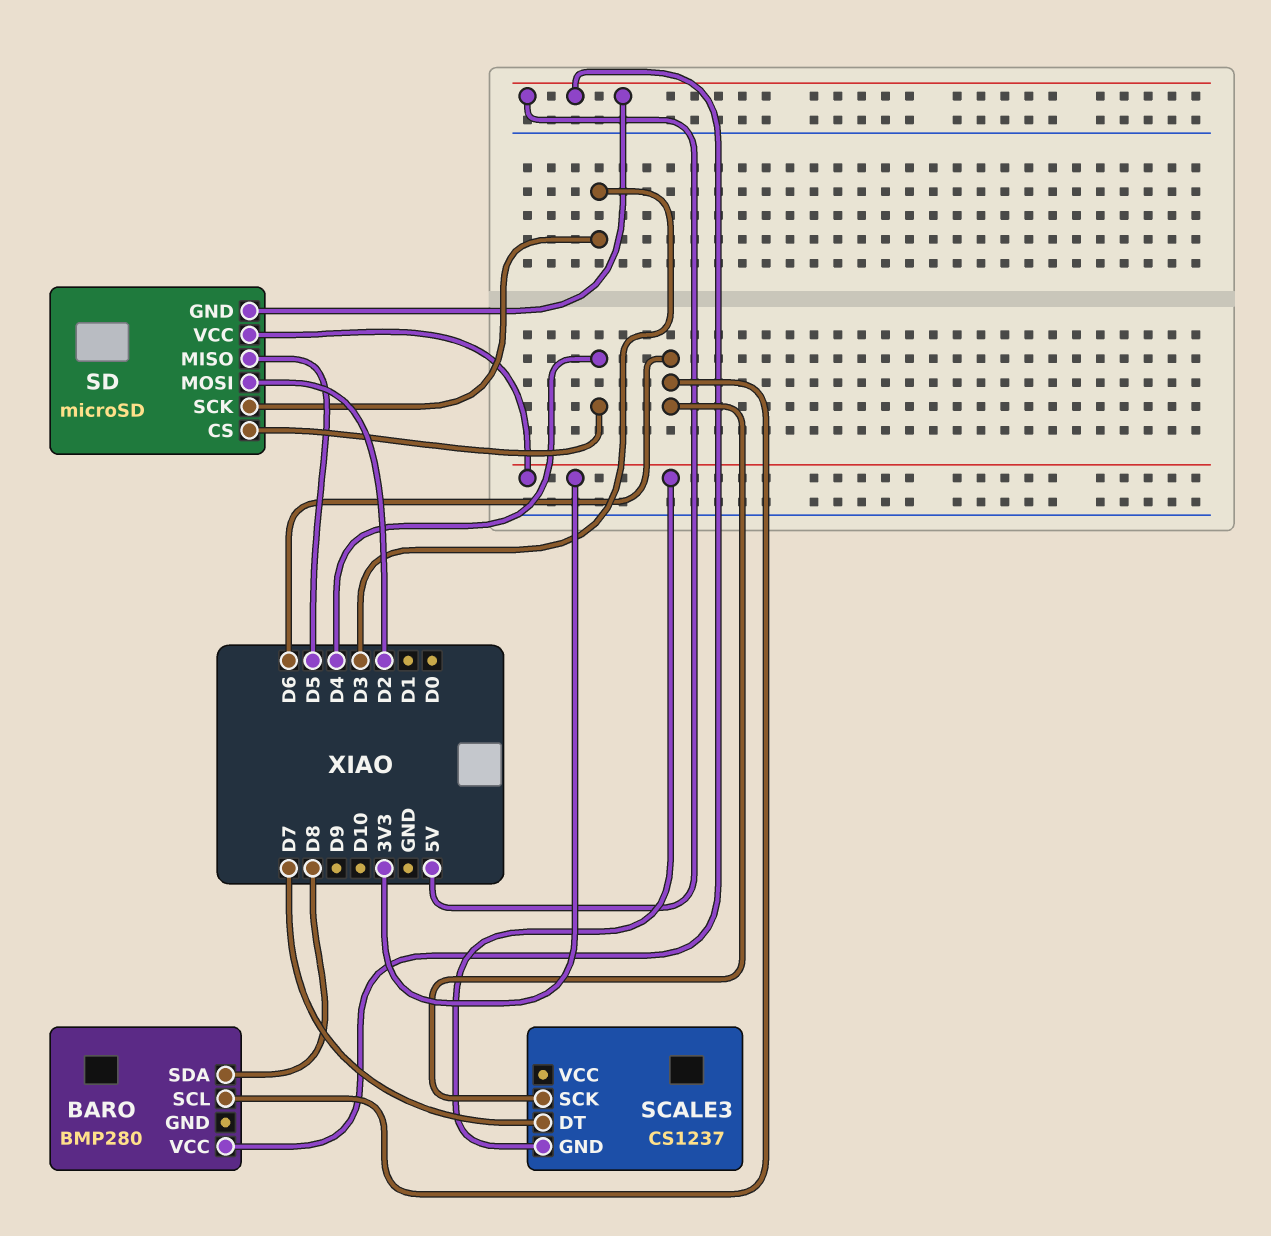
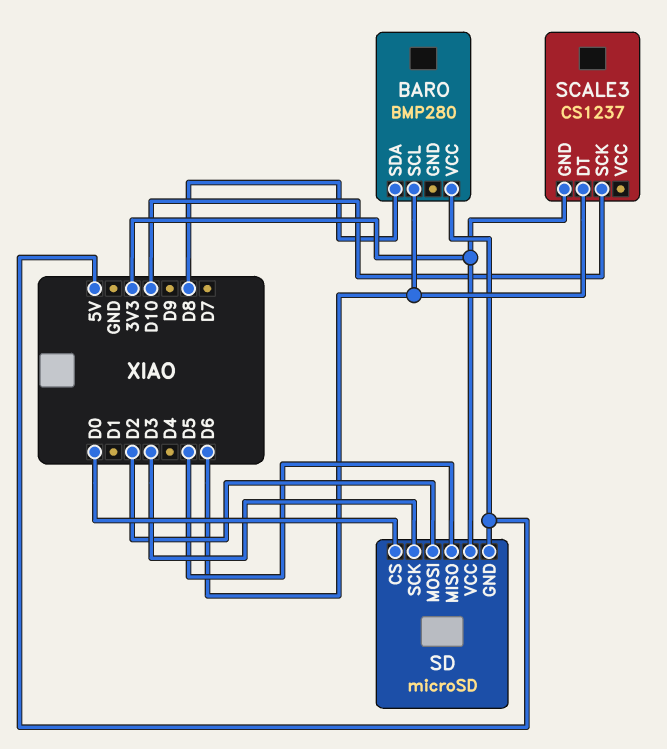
SCALE3 pin DT: D7 -> D6
SCALE3 pin SCK: D6 -> D10
SD pin CS: D4 -> D0

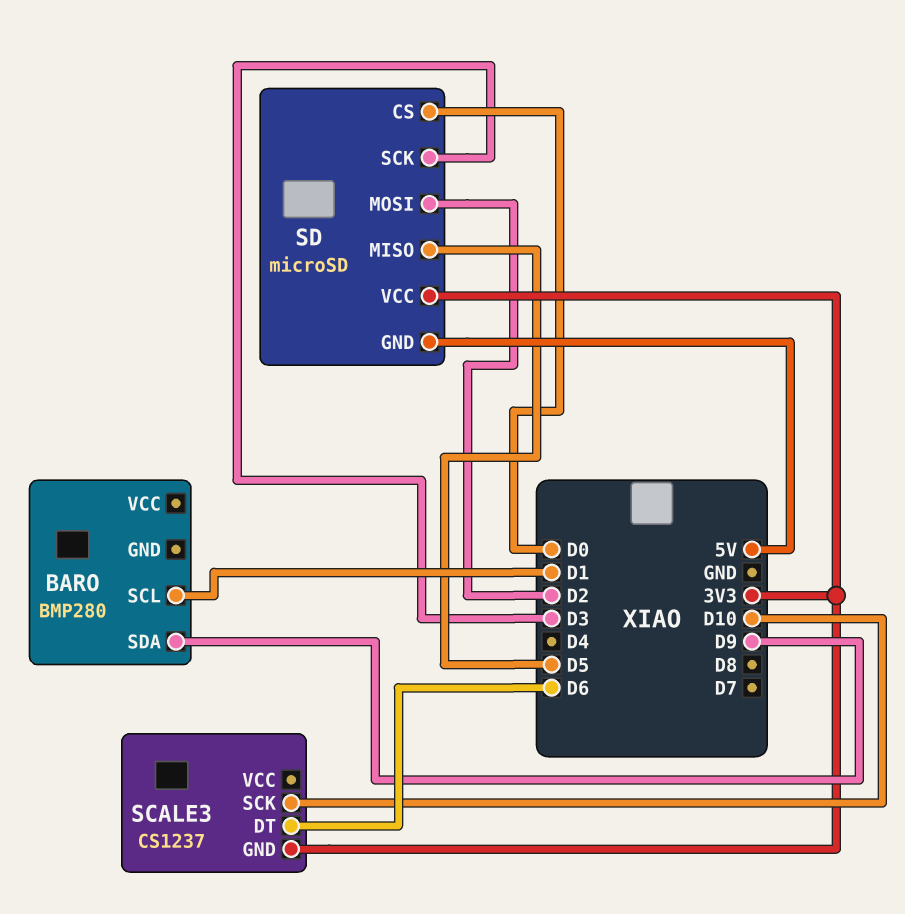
BARO pin SCL: D6 -> D1
BARO pin SDA: D8 -> D9
BARO pin VCC: 5V -> none

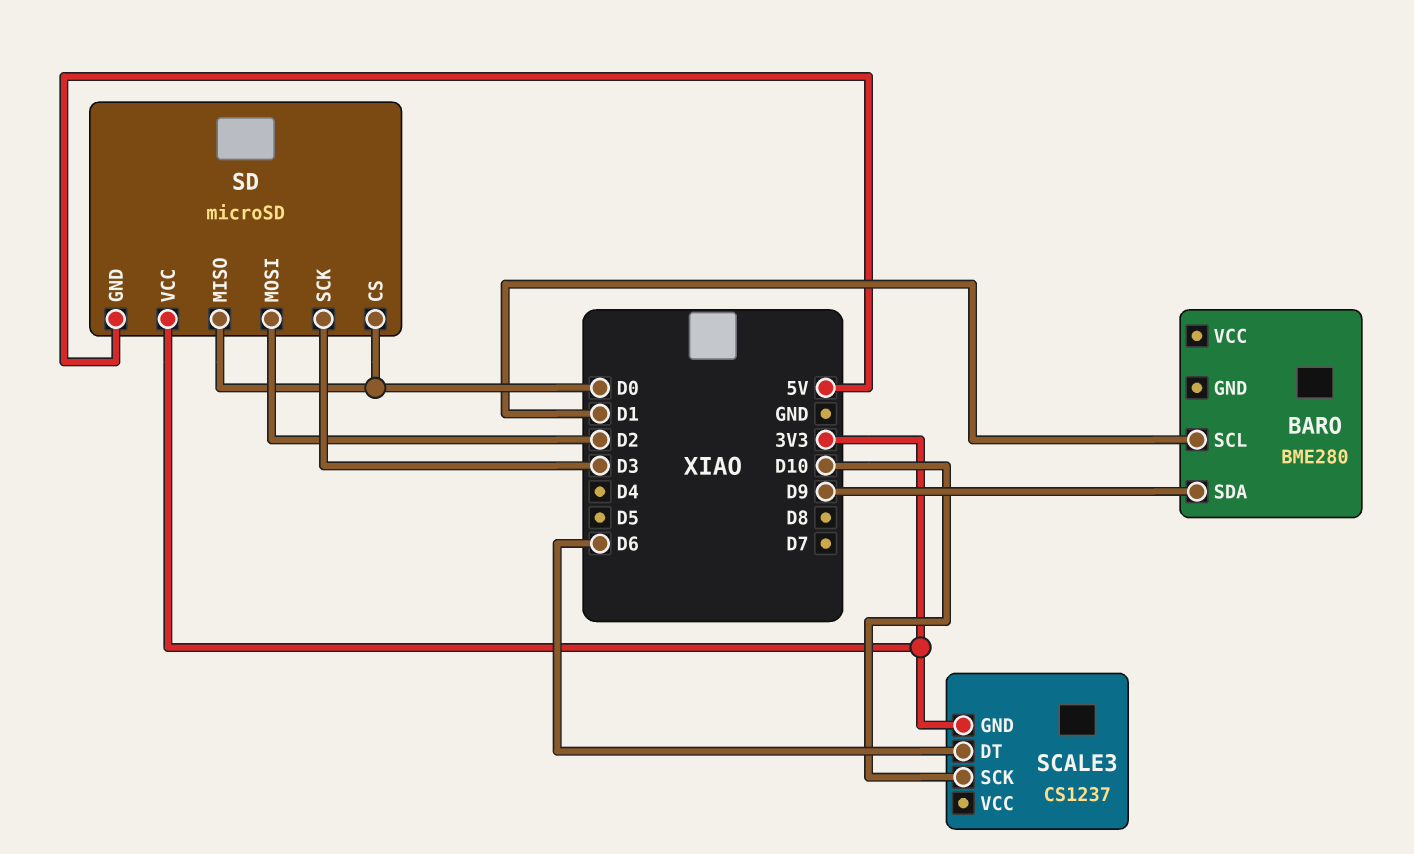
BARO: BMP280 -> BME280
SD pin MISO: D5 -> D0

